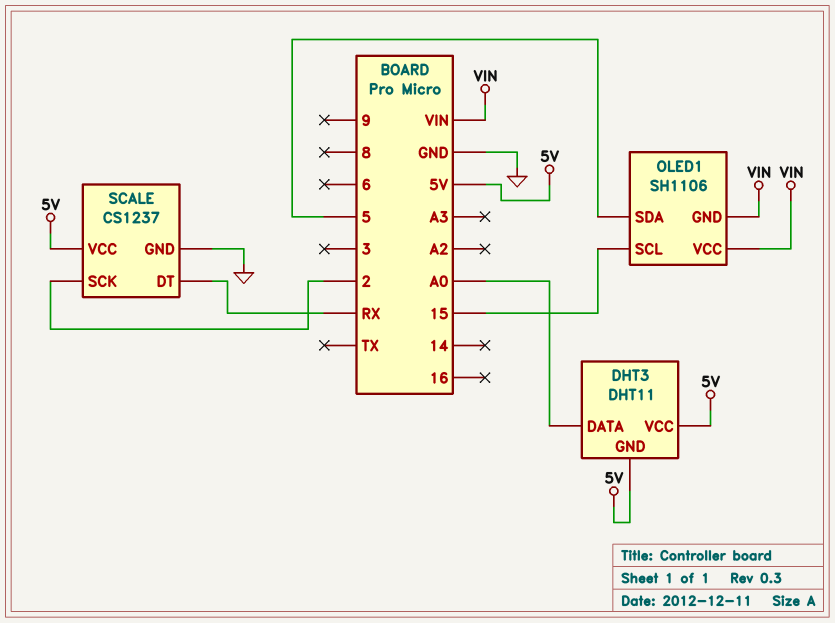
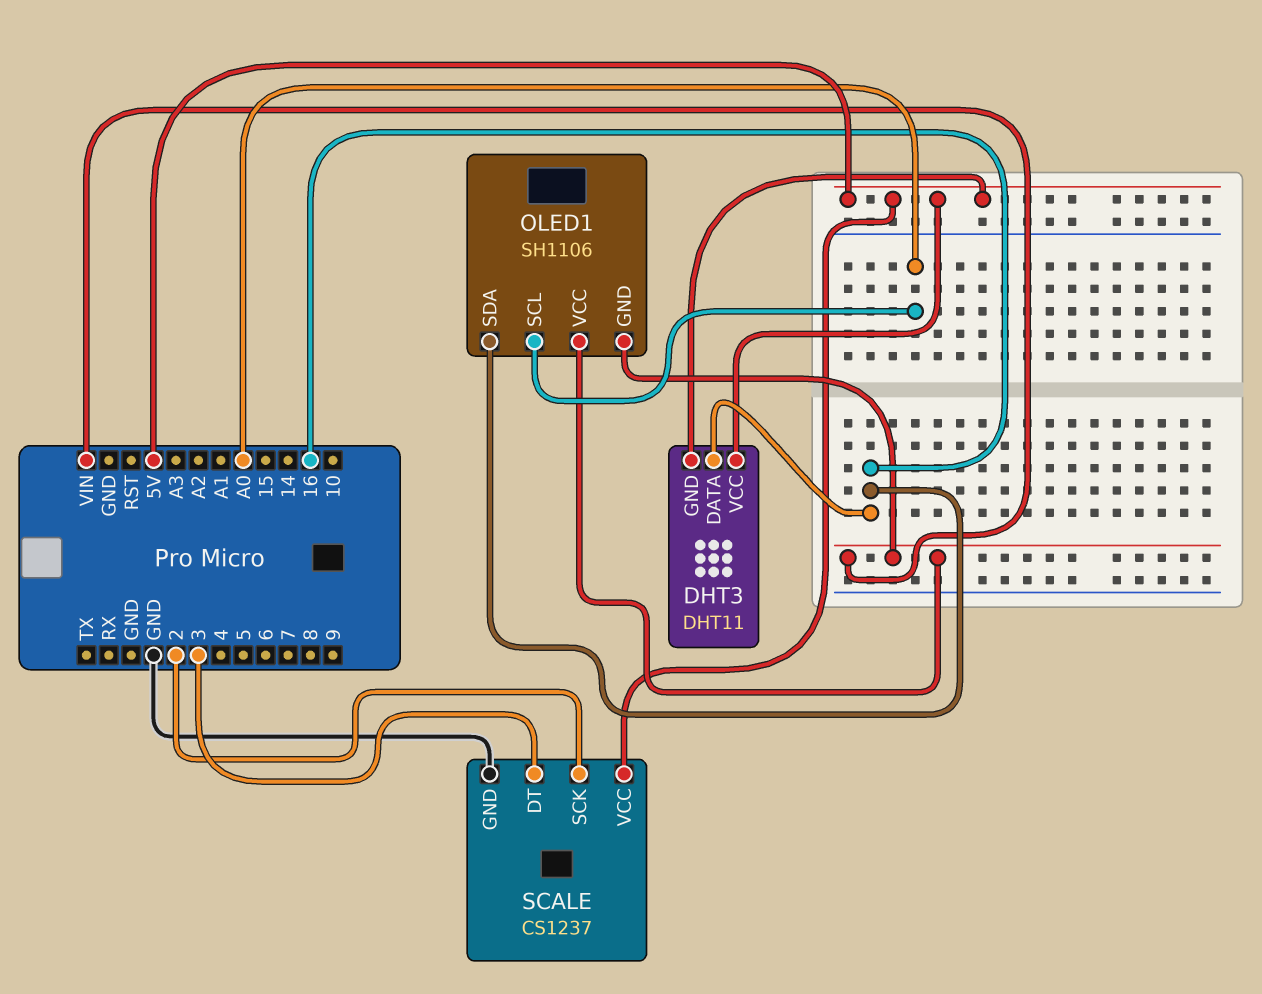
DHT3 pin DATA: A0 -> 16
OLED1 pin SCL: 15 -> A0
OLED1 pin SDA: 5 -> 16
SCALE pin DT: RX -> 3

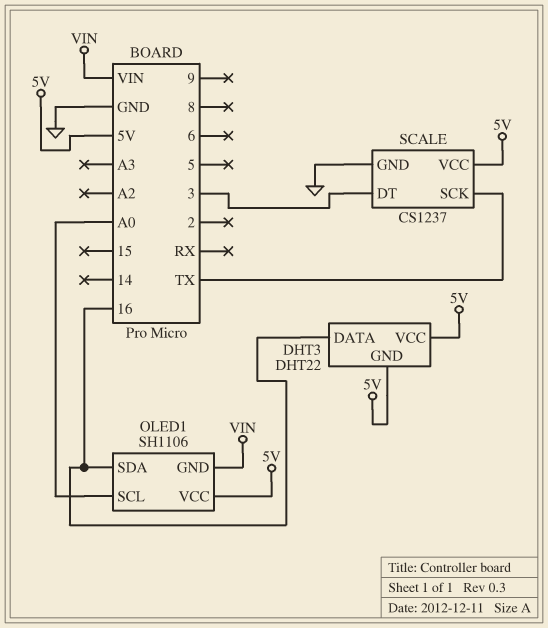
DHT3: DHT11 -> DHT22
OLED1 pin VCC: VIN -> 5V
SCALE pin SCK: 2 -> TX

